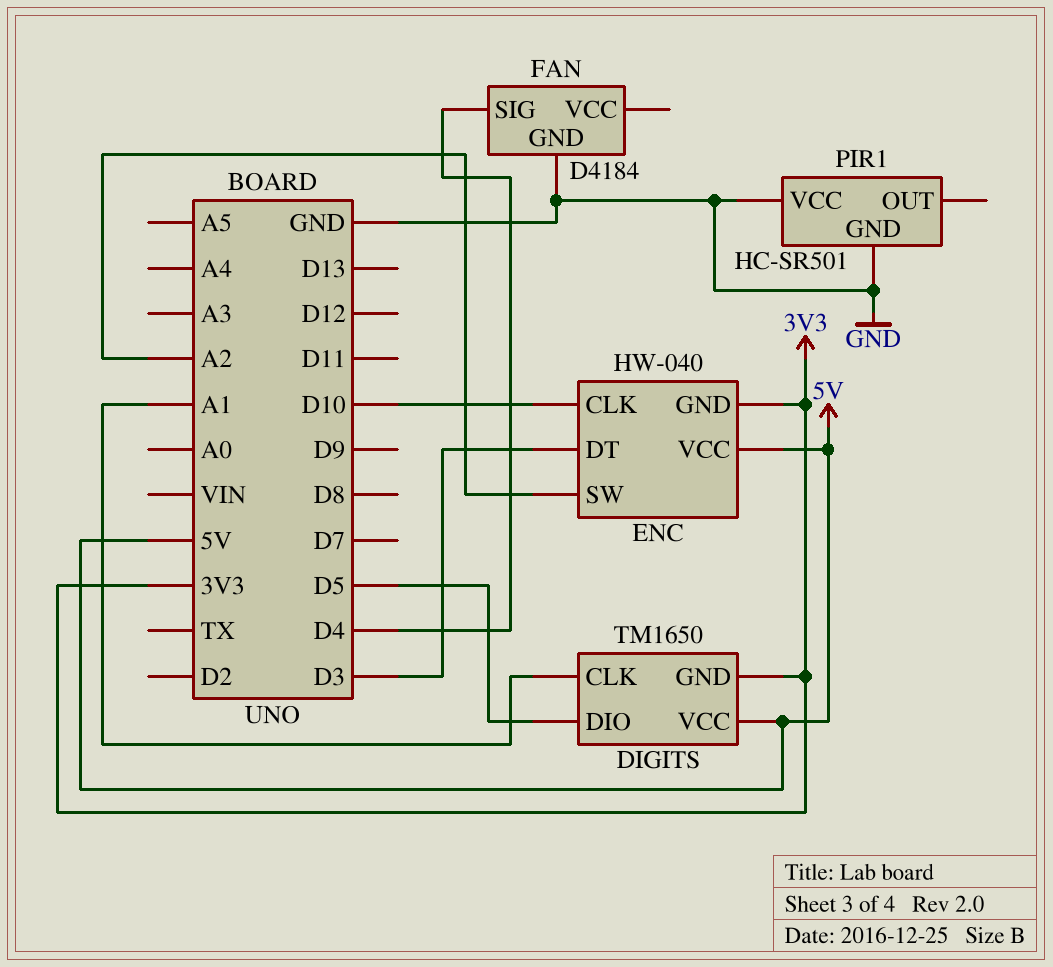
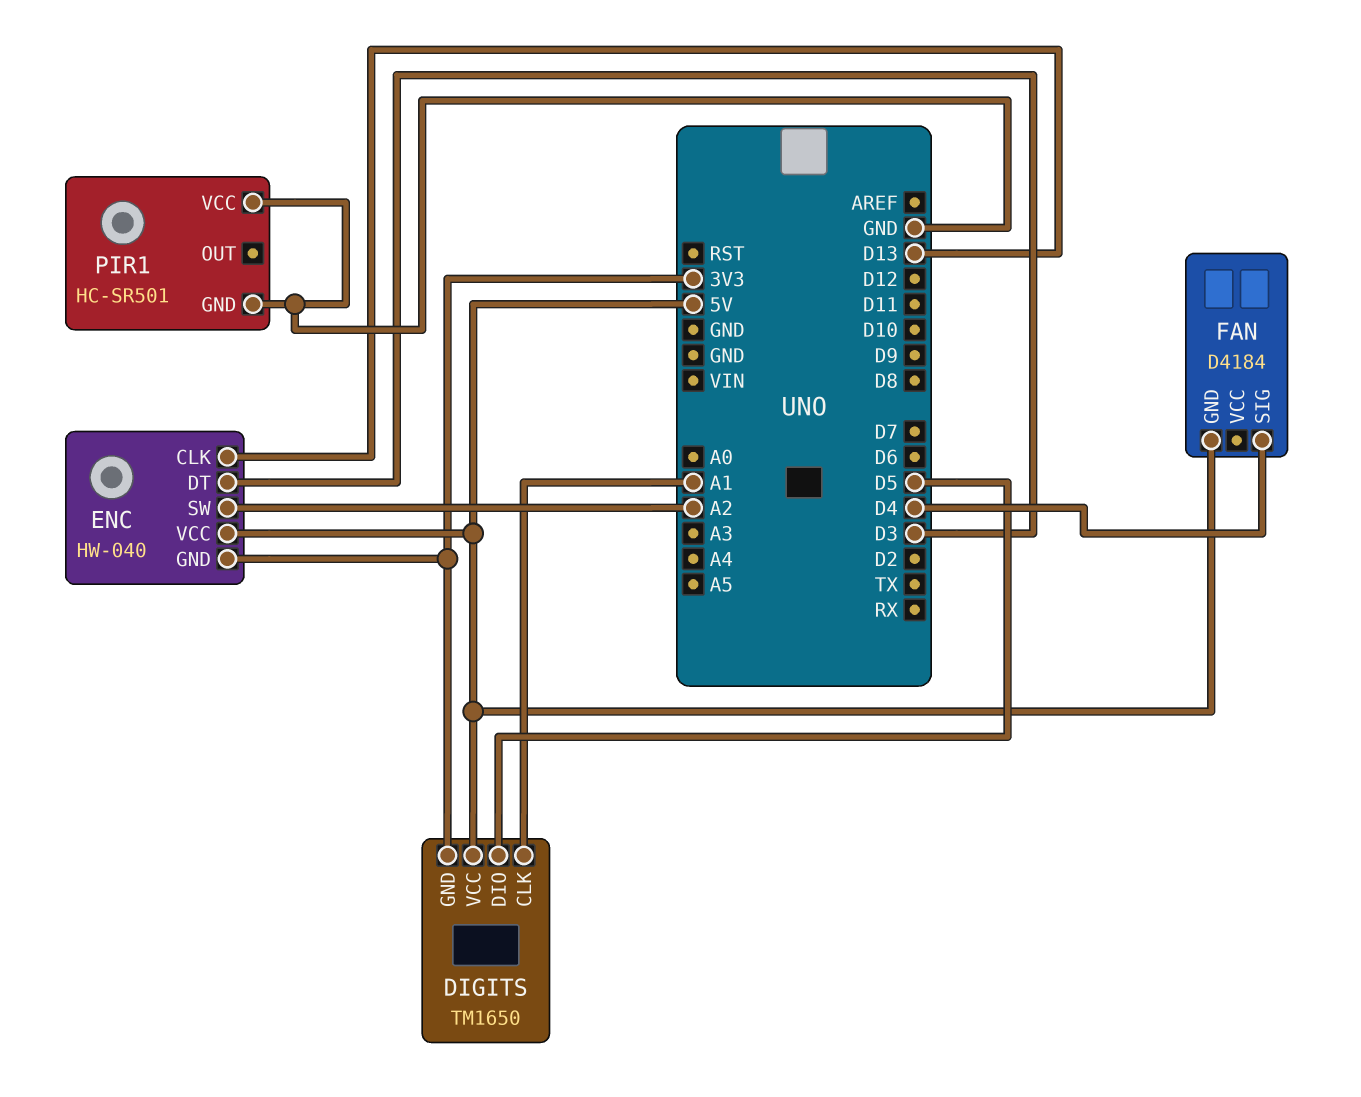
ENC pin CLK: D10 -> D13
FAN pin GND: GND -> 5V

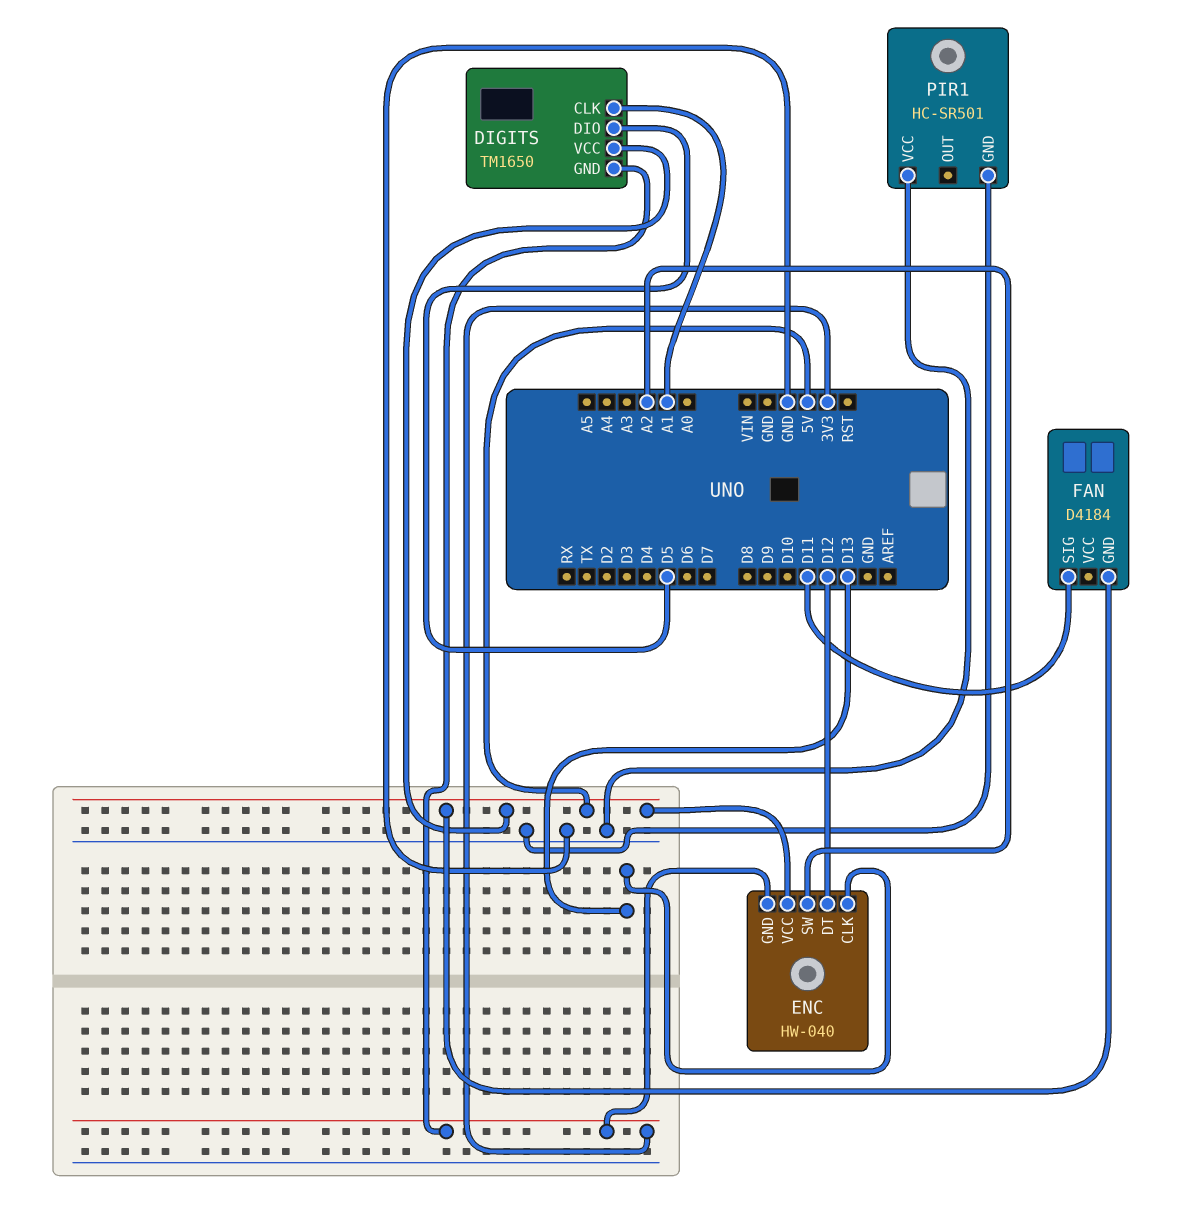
ENC pin DT: D3 -> D12
FAN pin SIG: D4 -> D11

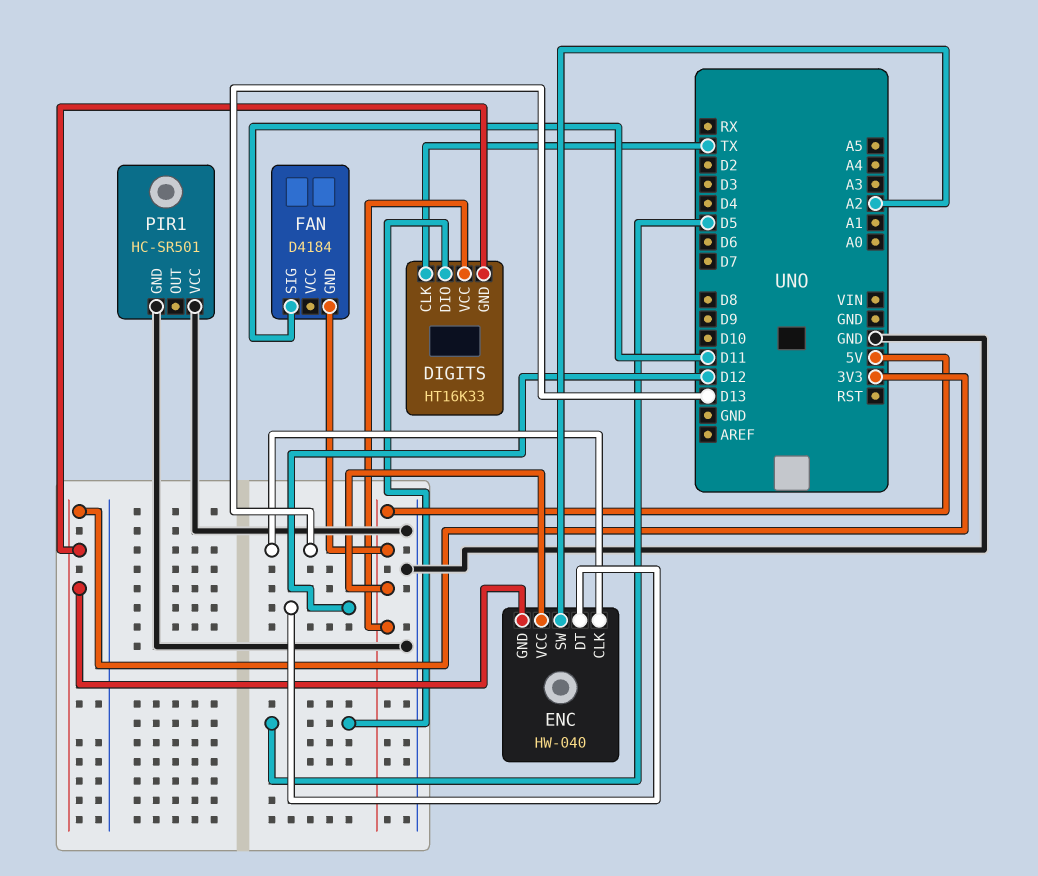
DIGITS: TM1650 -> HT16K33
DIGITS pin CLK: A1 -> TX

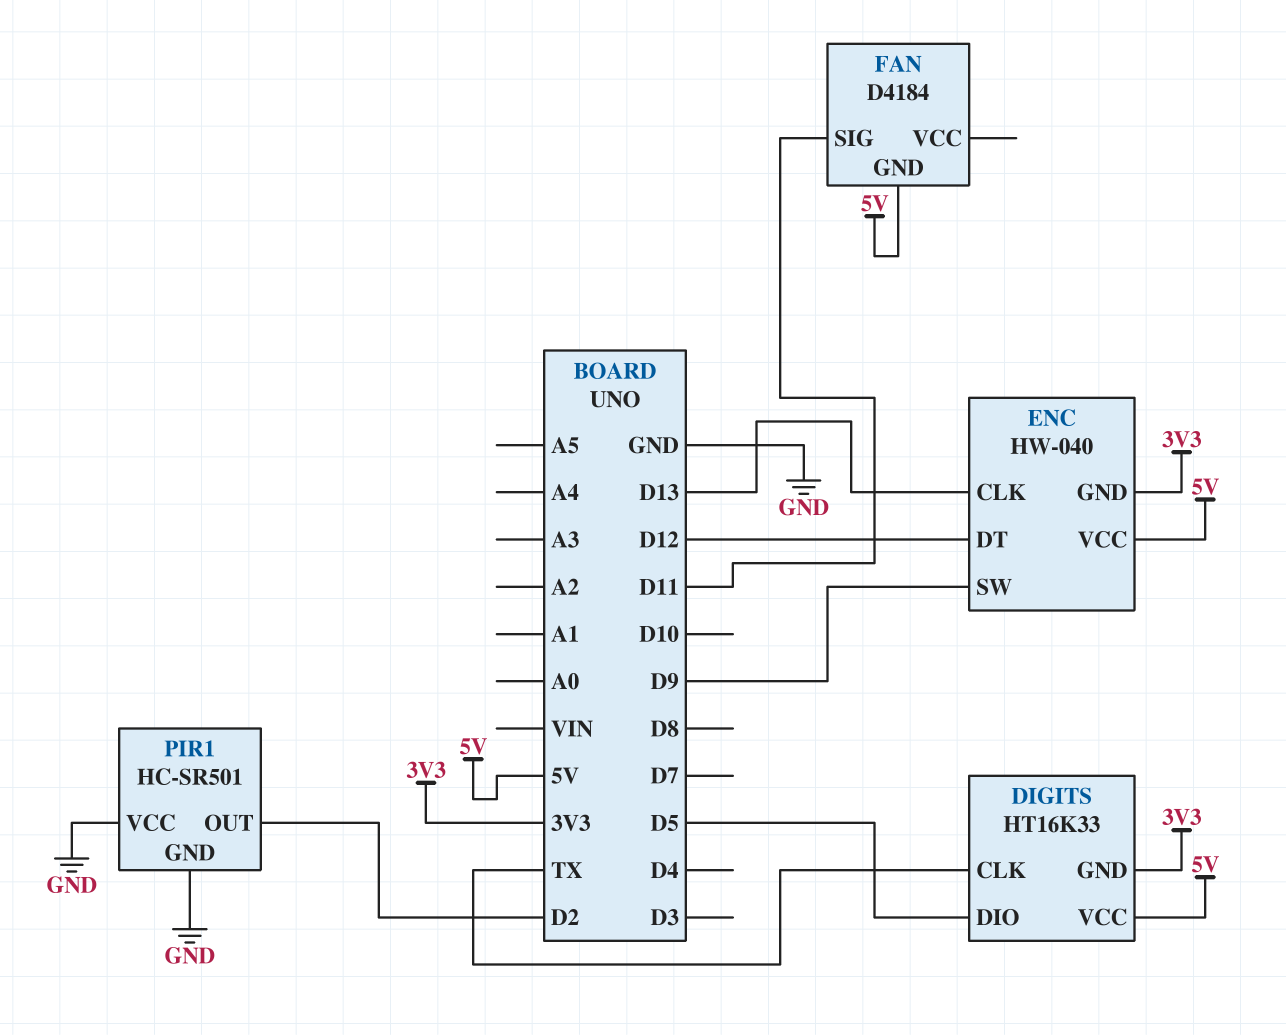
ENC pin SW: A2 -> D9
PIR1 pin OUT: none -> D2

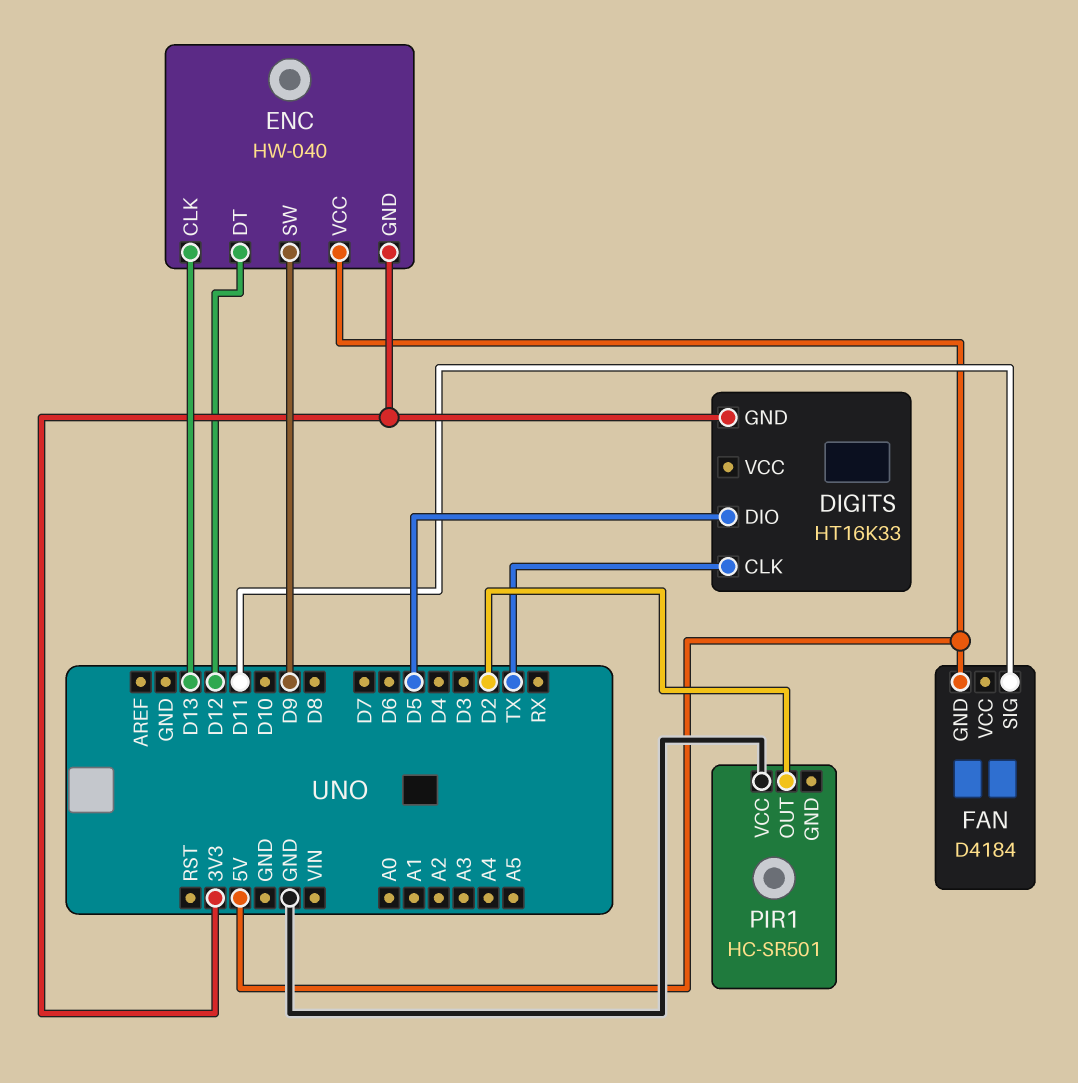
DIGITS pin VCC: 5V -> none
PIR1 pin GND: GND -> none

